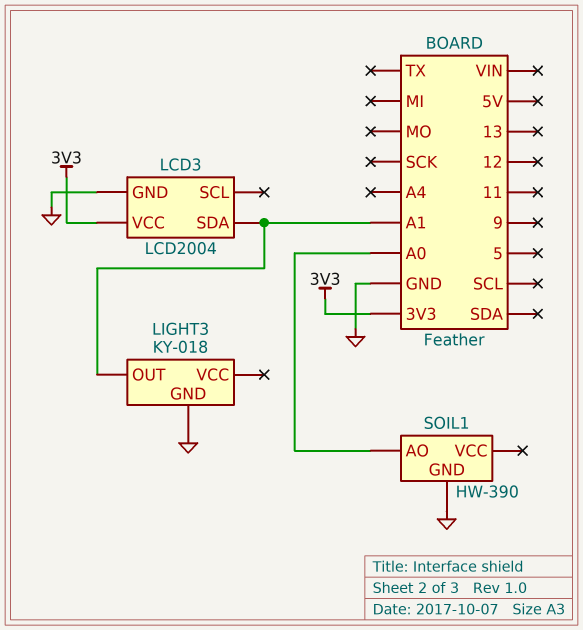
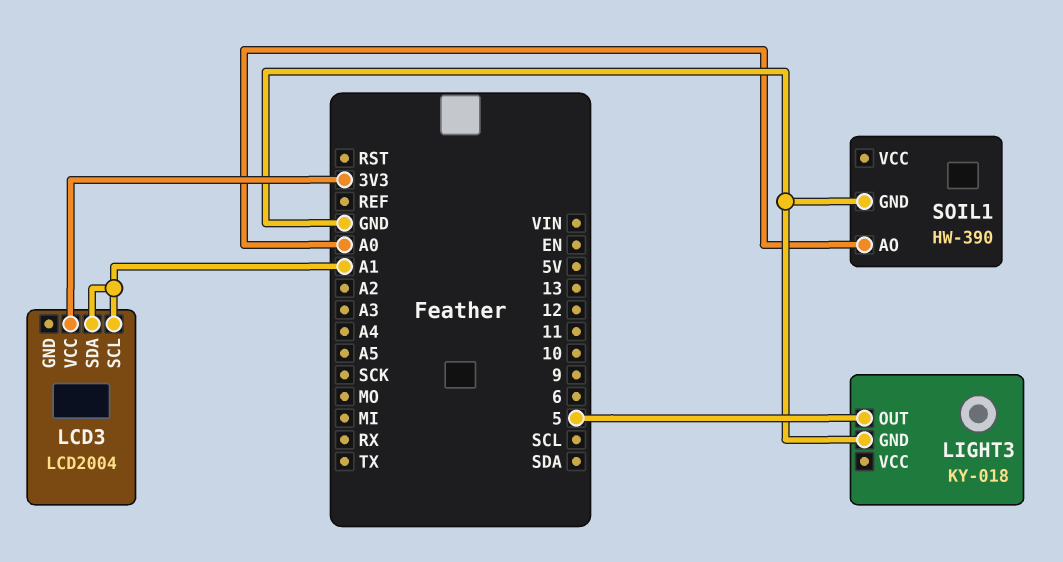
LCD3 pin GND: GND -> none
LCD3 pin SCL: none -> A1
LIGHT3 pin OUT: A1 -> 5

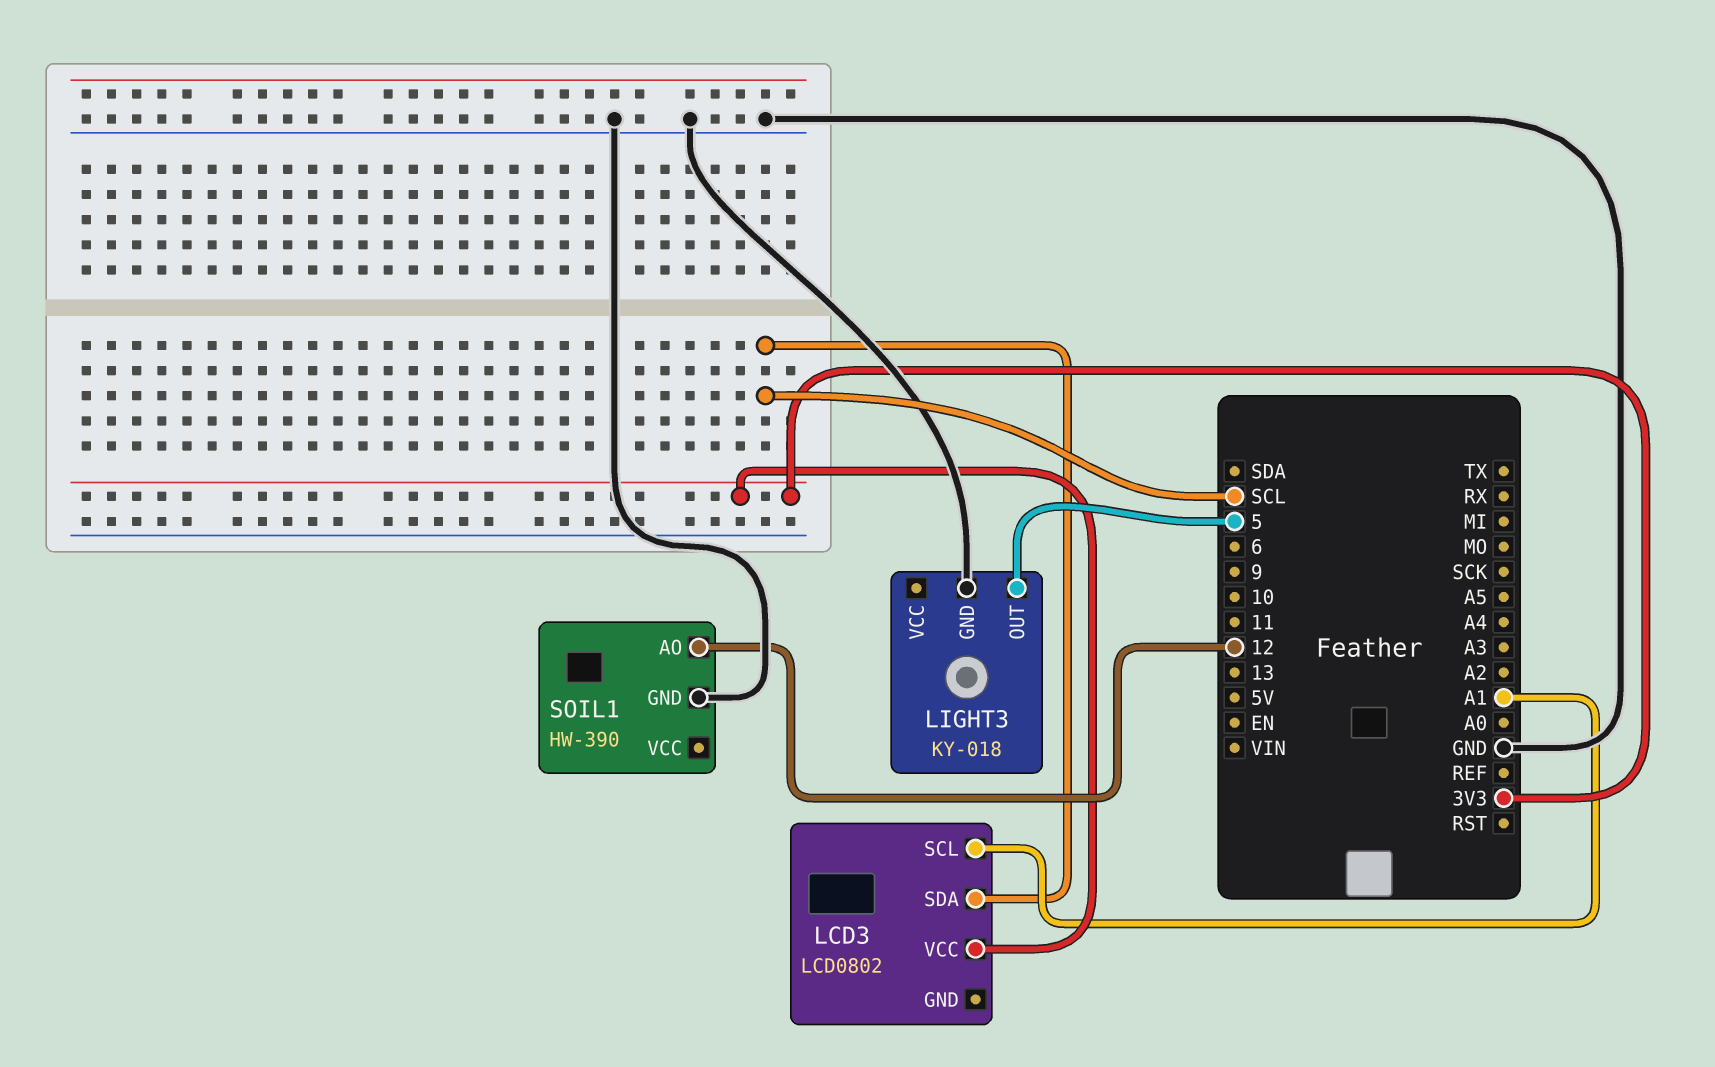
LCD3: LCD2004 -> LCD0802
LCD3 pin SDA: A1 -> SCL
SOIL1 pin AO: A0 -> 12

